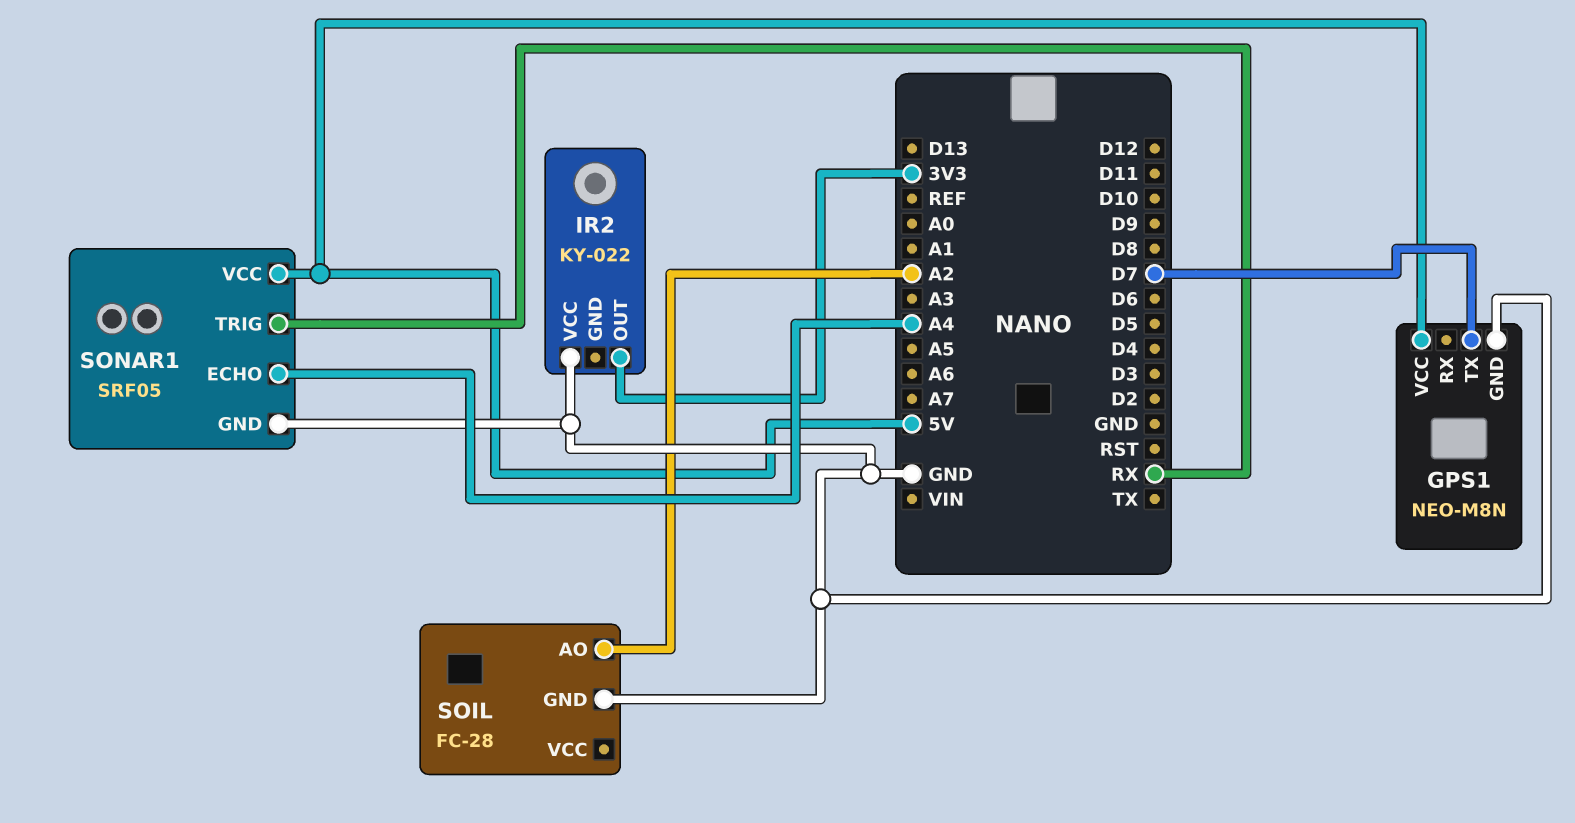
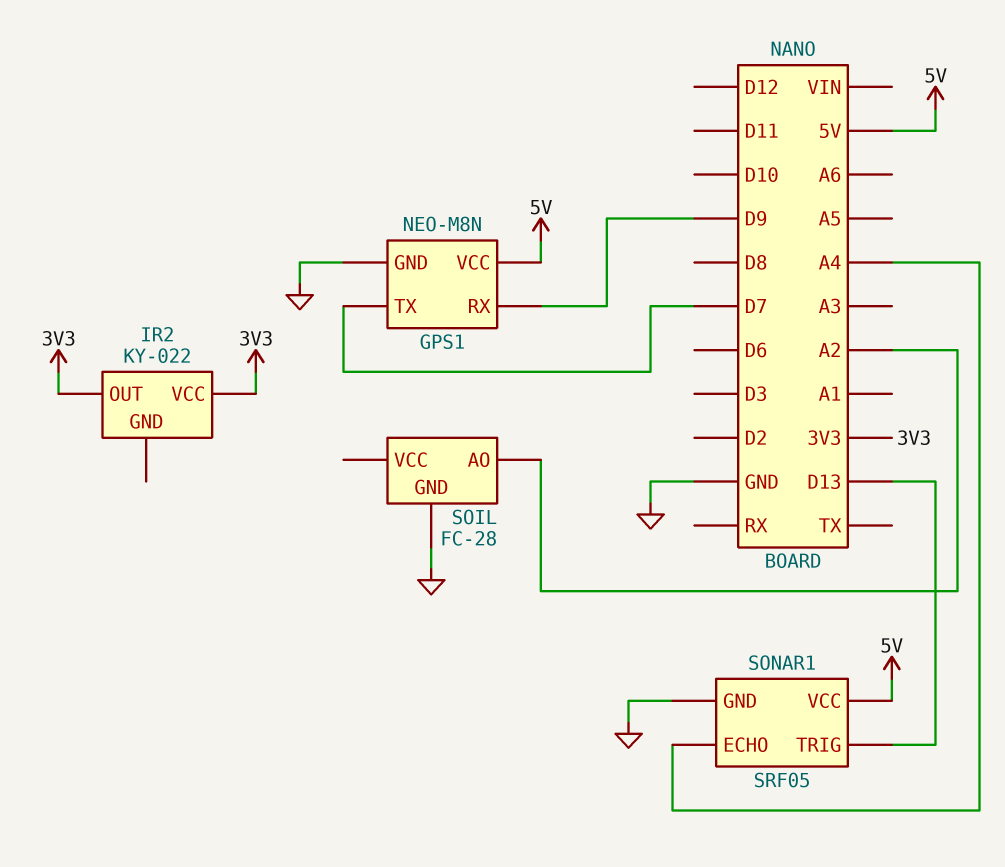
GPS1 pin RX: none -> D9
IR2 pin VCC: GND -> 3V3
SONAR1 pin TRIG: RX -> D13

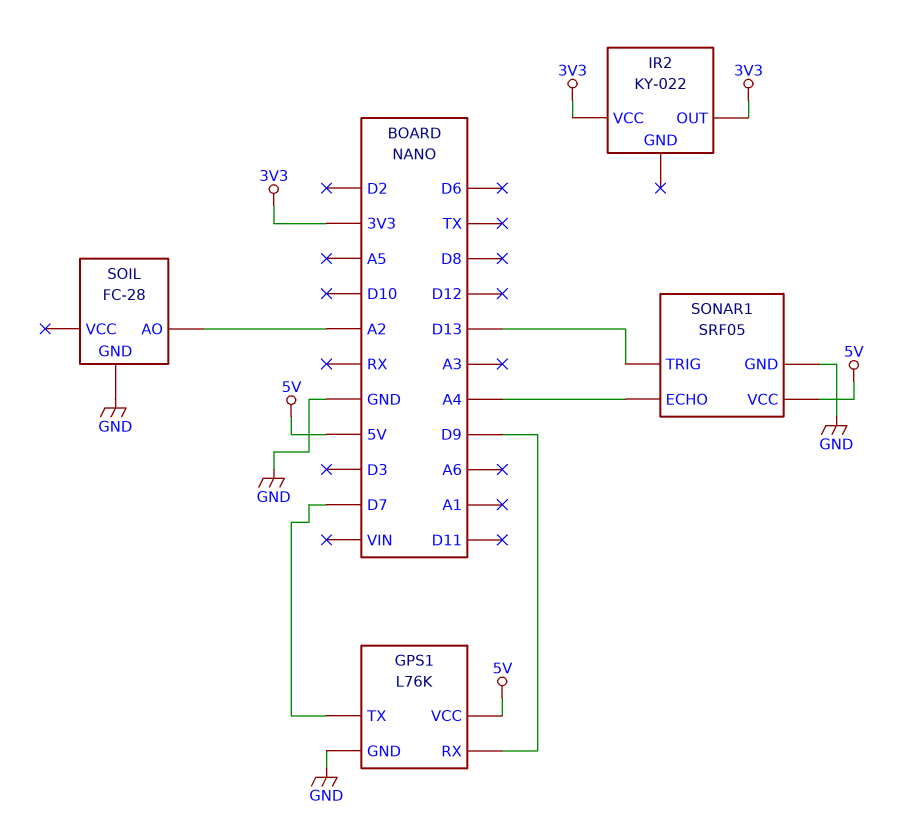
GPS1: NEO-M8N -> L76K

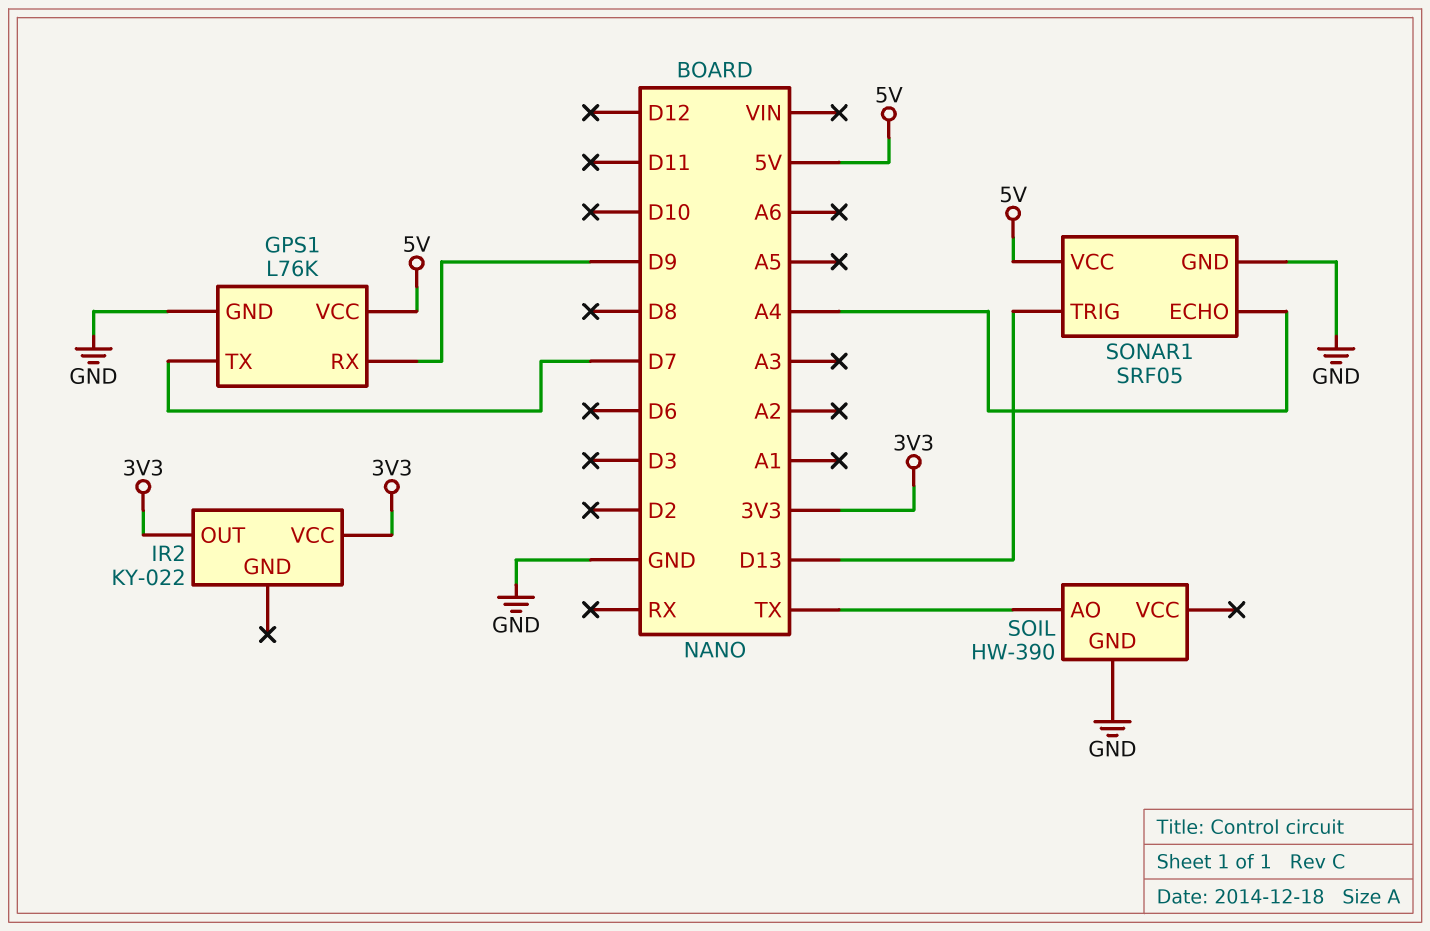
SOIL: FC-28 -> HW-390
SOIL pin AO: A2 -> TX

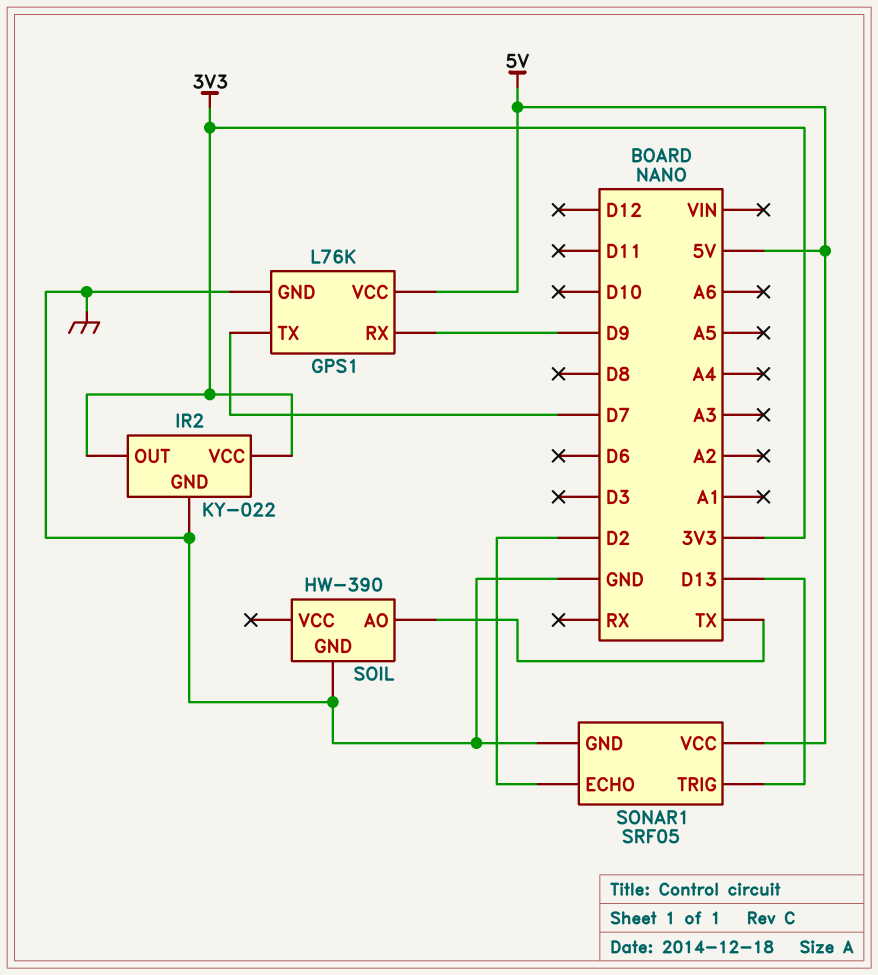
IR2 pin GND: none -> GND
SONAR1 pin ECHO: A4 -> D2

